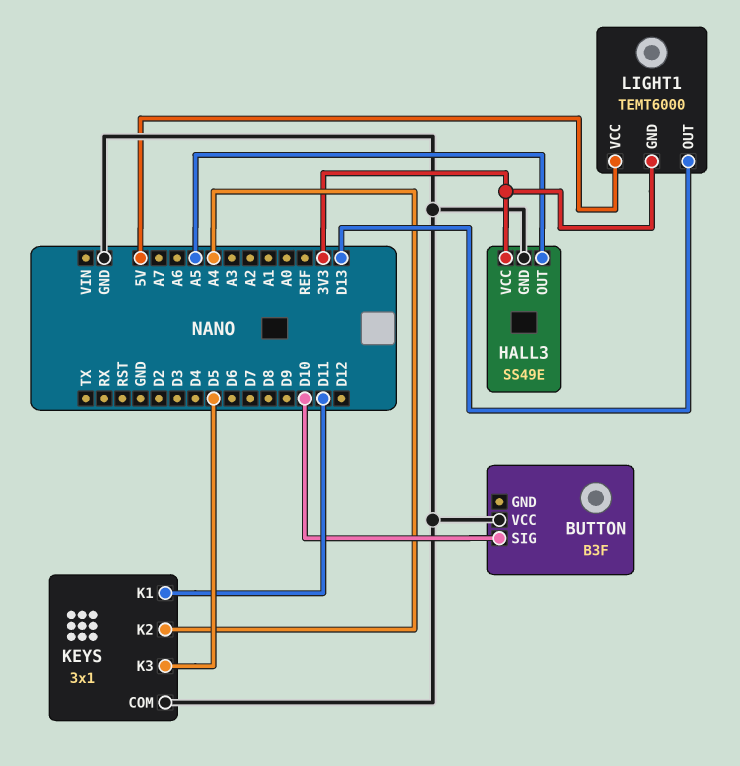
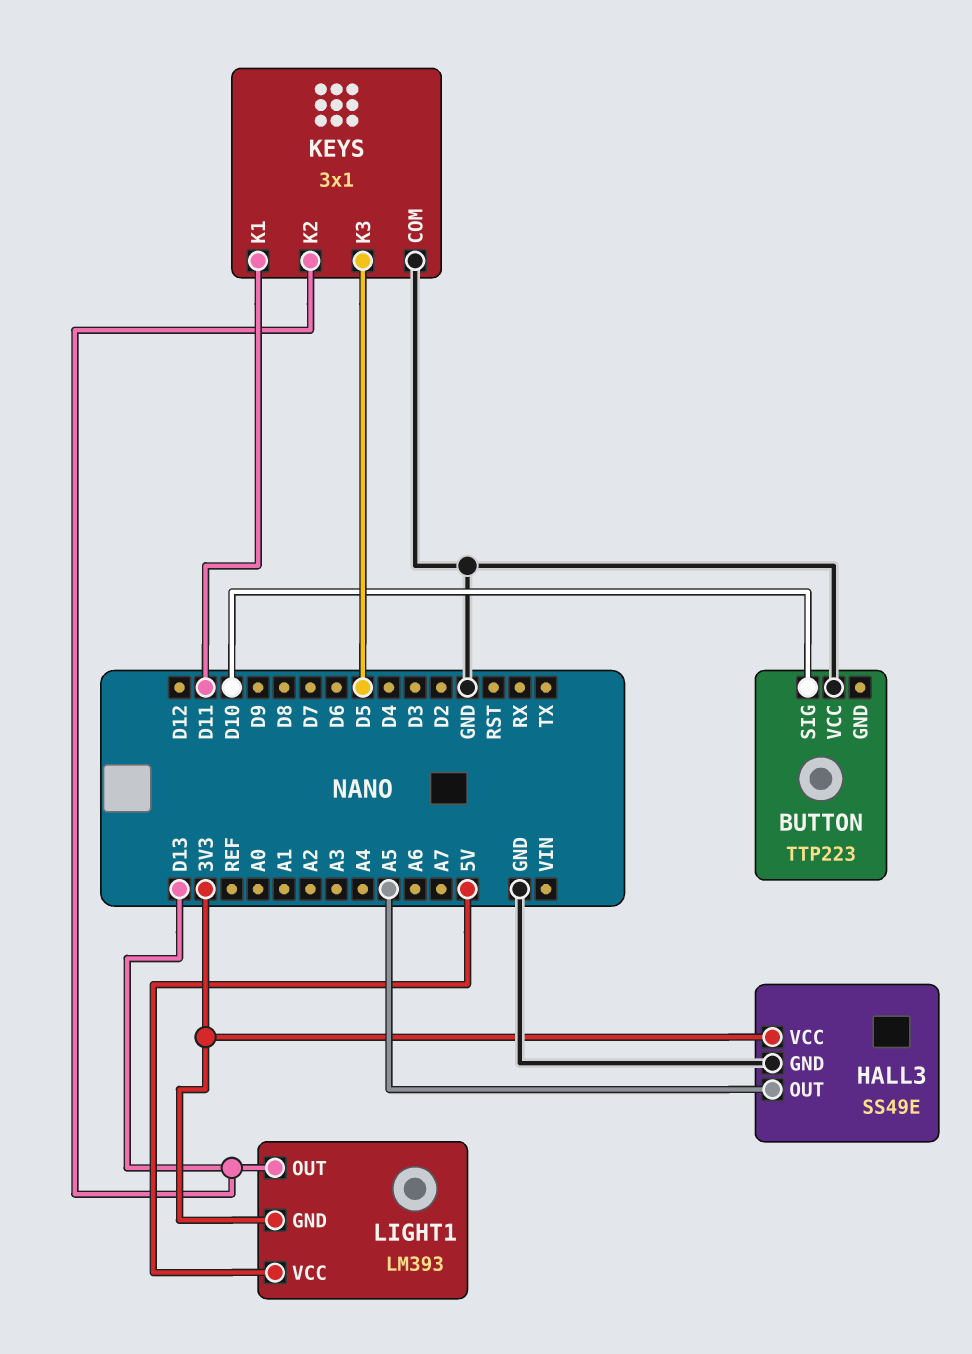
BUTTON: B3F -> TTP223
KEYS pin K2: A4 -> D13
LIGHT1: TEMT6000 -> LM393

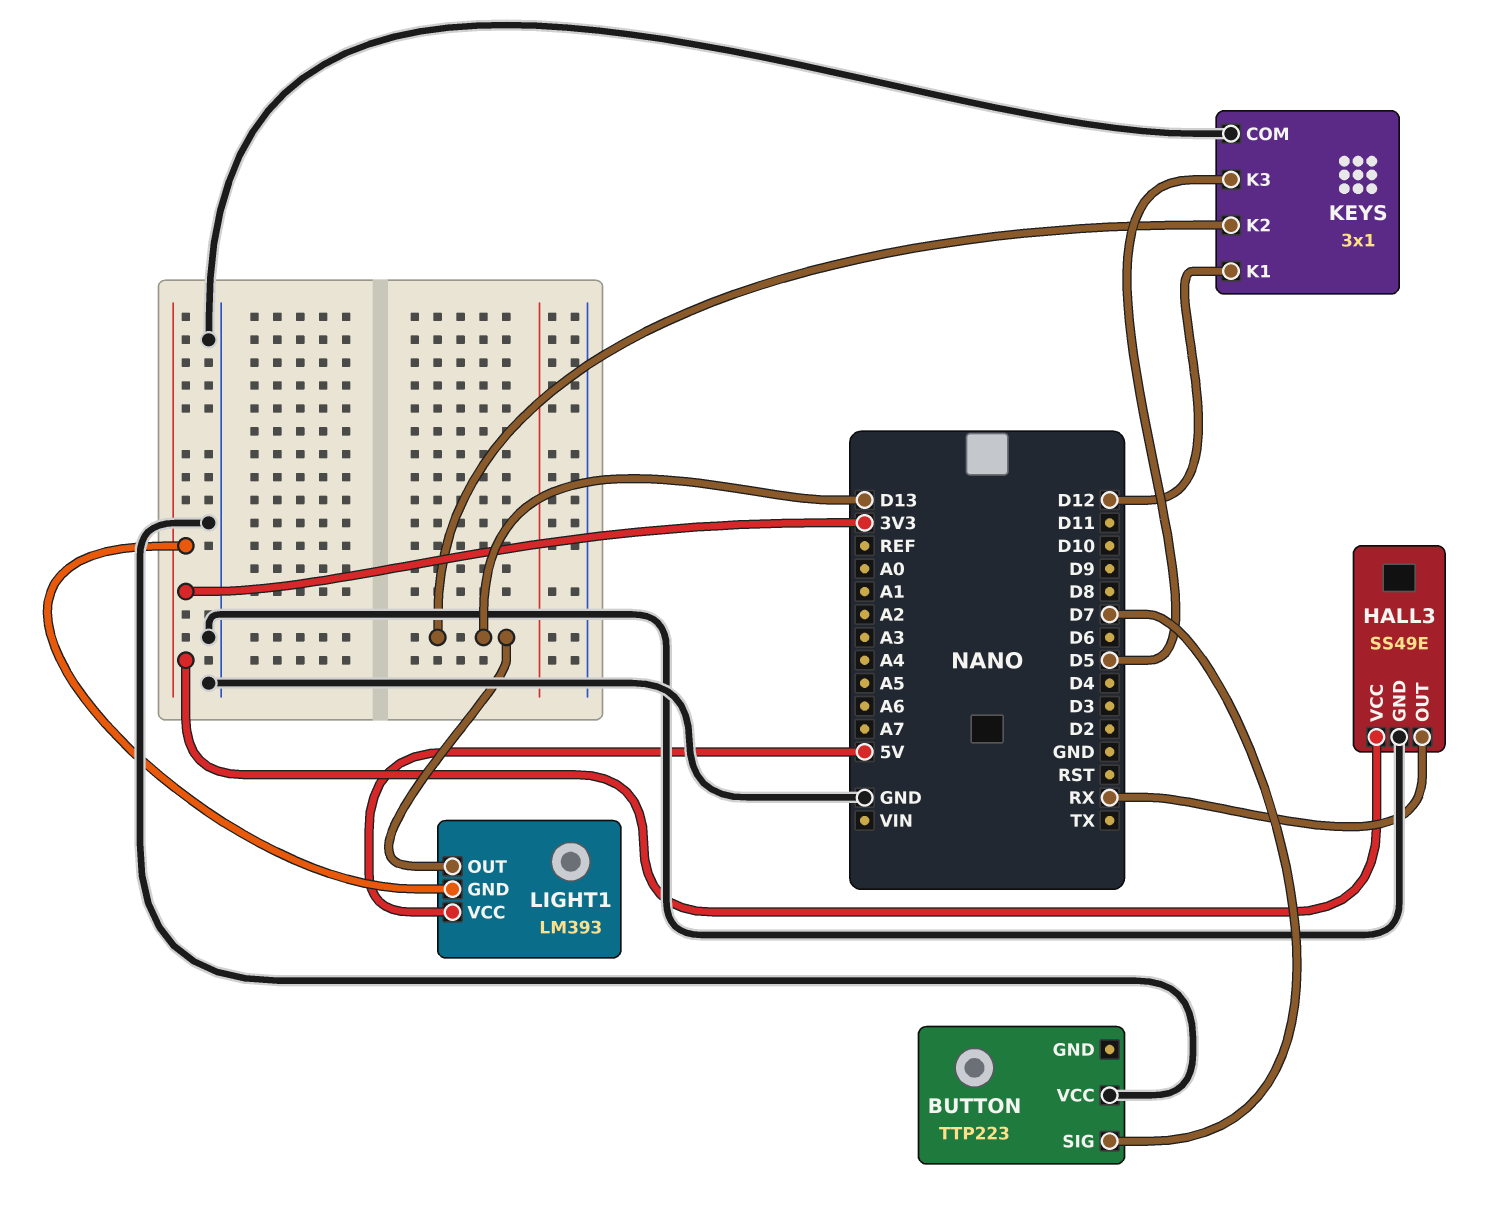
BUTTON pin SIG: D10 -> D7
HALL3 pin OUT: A5 -> RX
KEYS pin K1: D11 -> D12

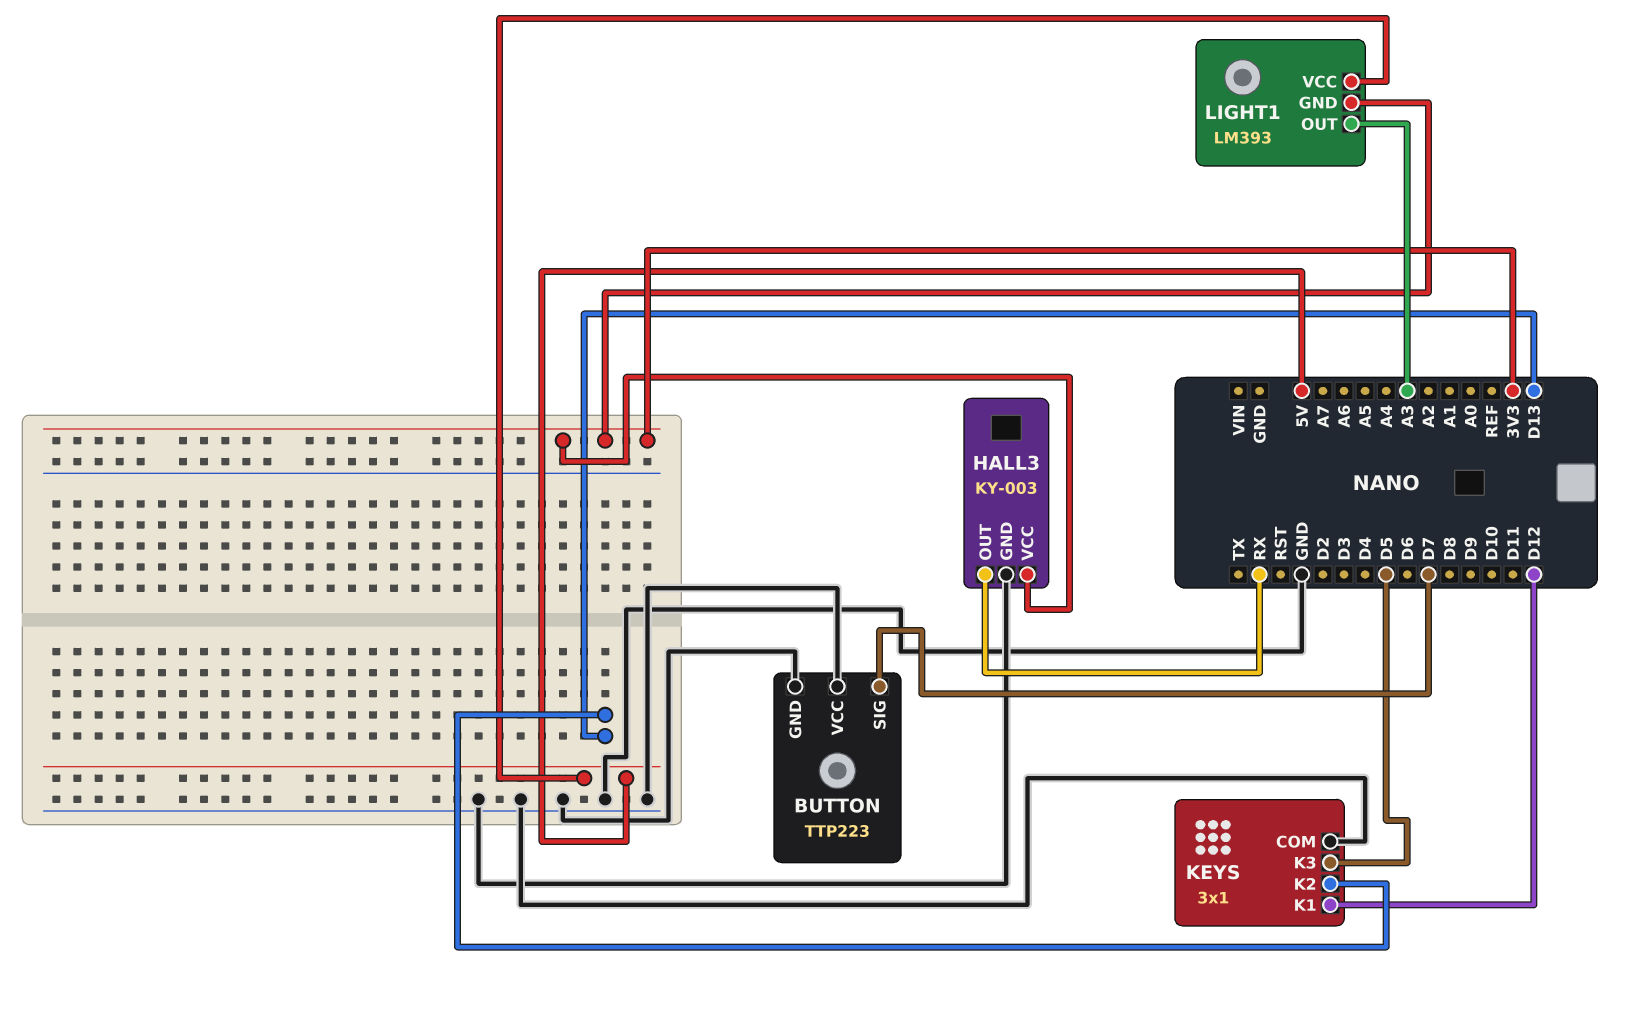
BUTTON pin GND: none -> GND
HALL3: SS49E -> KY-003
LIGHT1 pin OUT: D13 -> A3

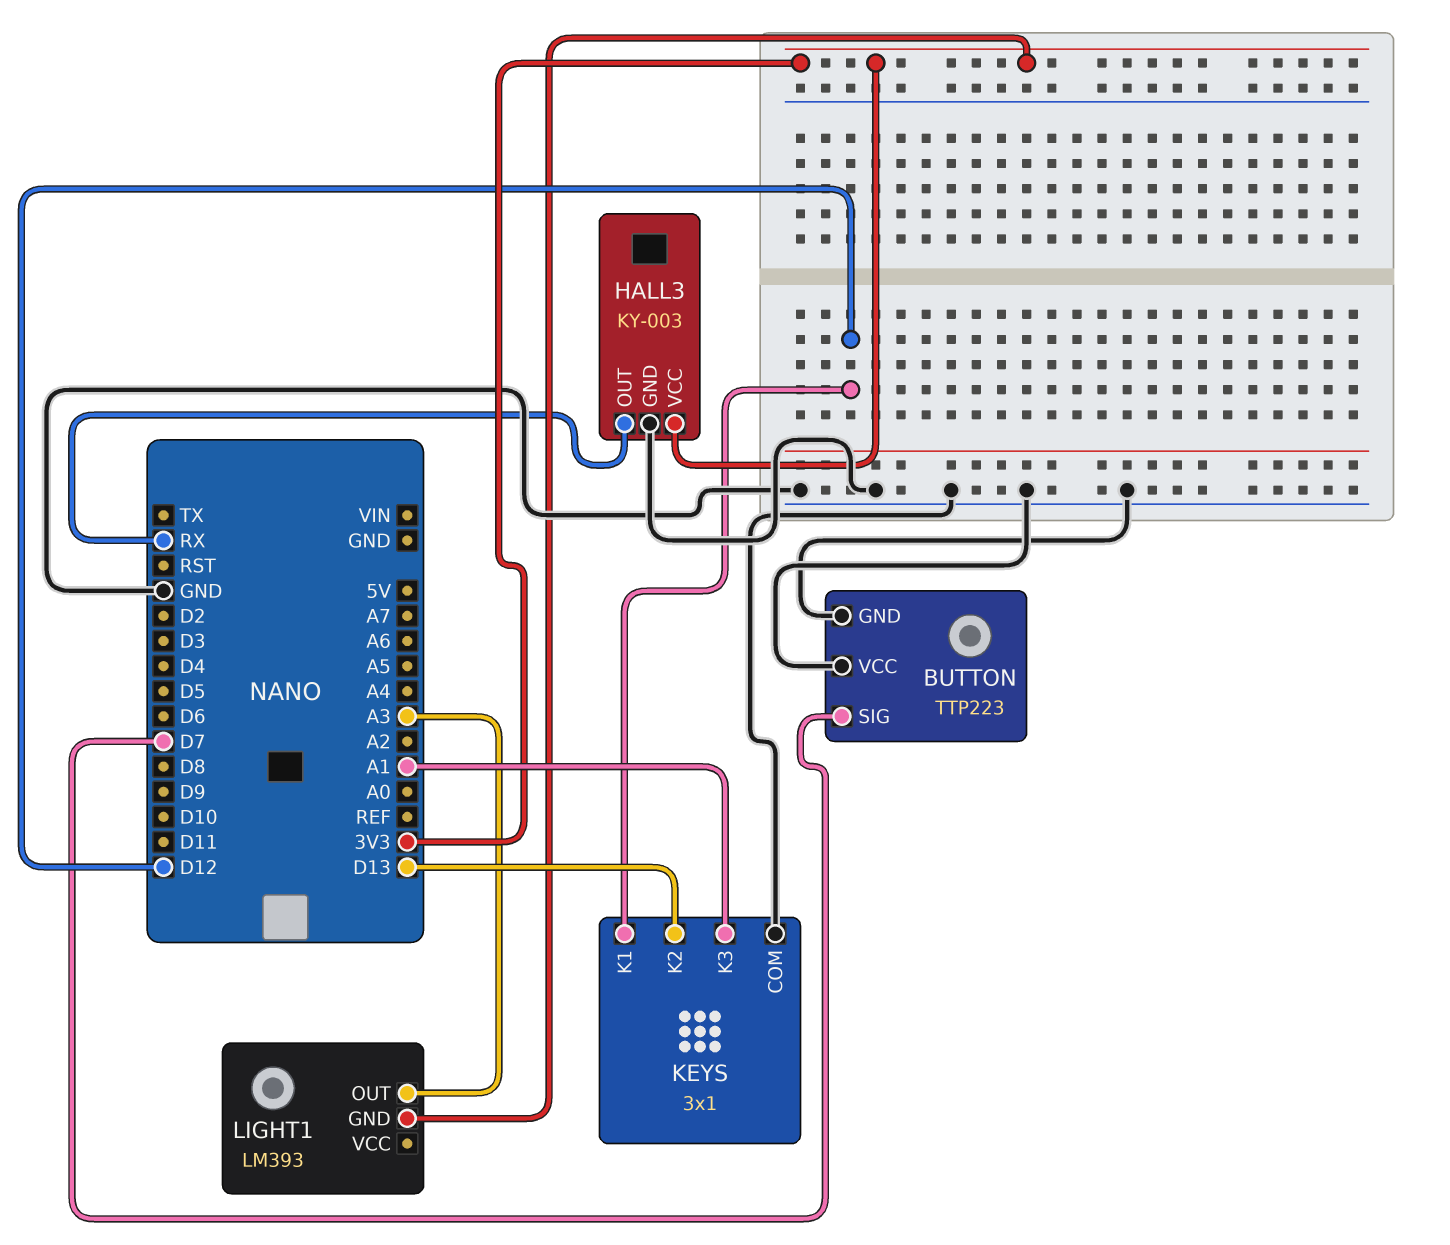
KEYS pin K3: D5 -> A1
LIGHT1 pin VCC: 5V -> none

